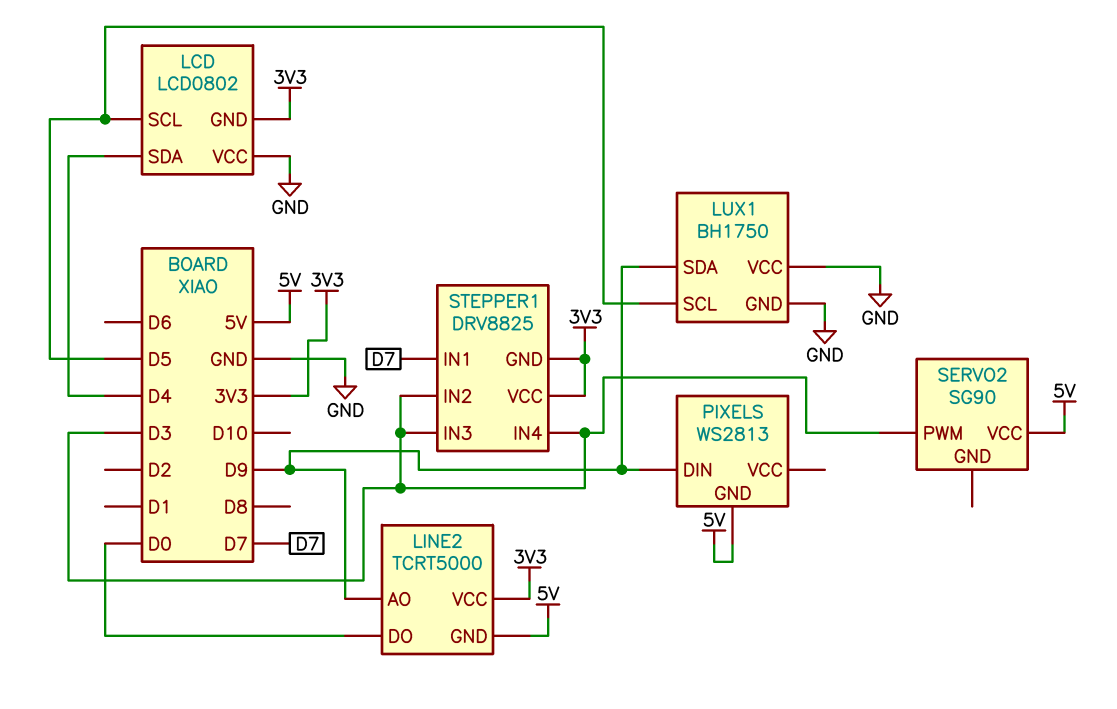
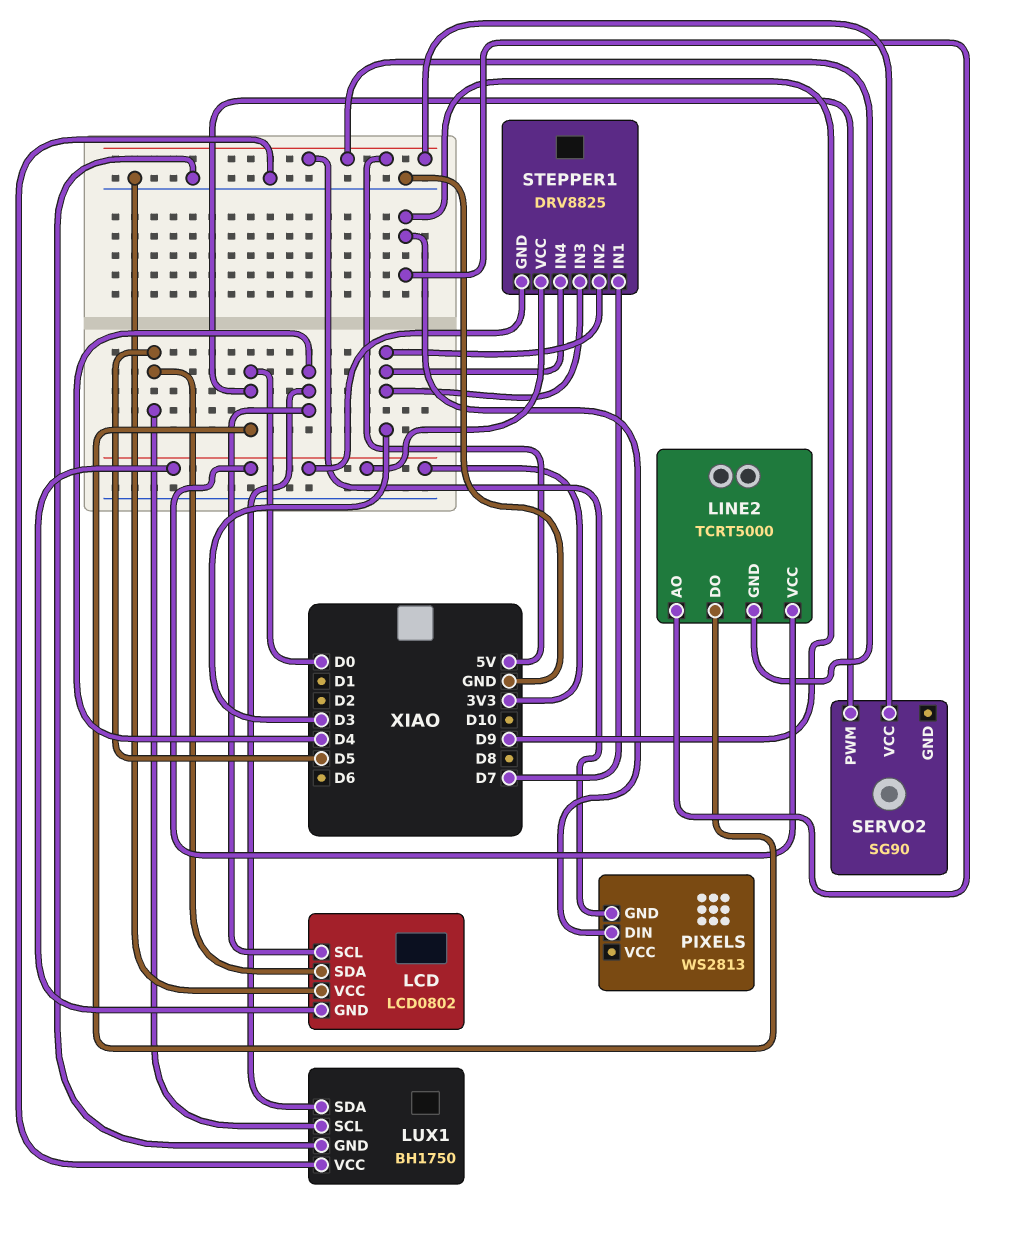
LCD pin SCL: D5 -> D4
LCD pin SDA: D4 -> D5
LUX1 pin SDA: D9 -> D4
SERVO2 pin PWM: D3 -> D0

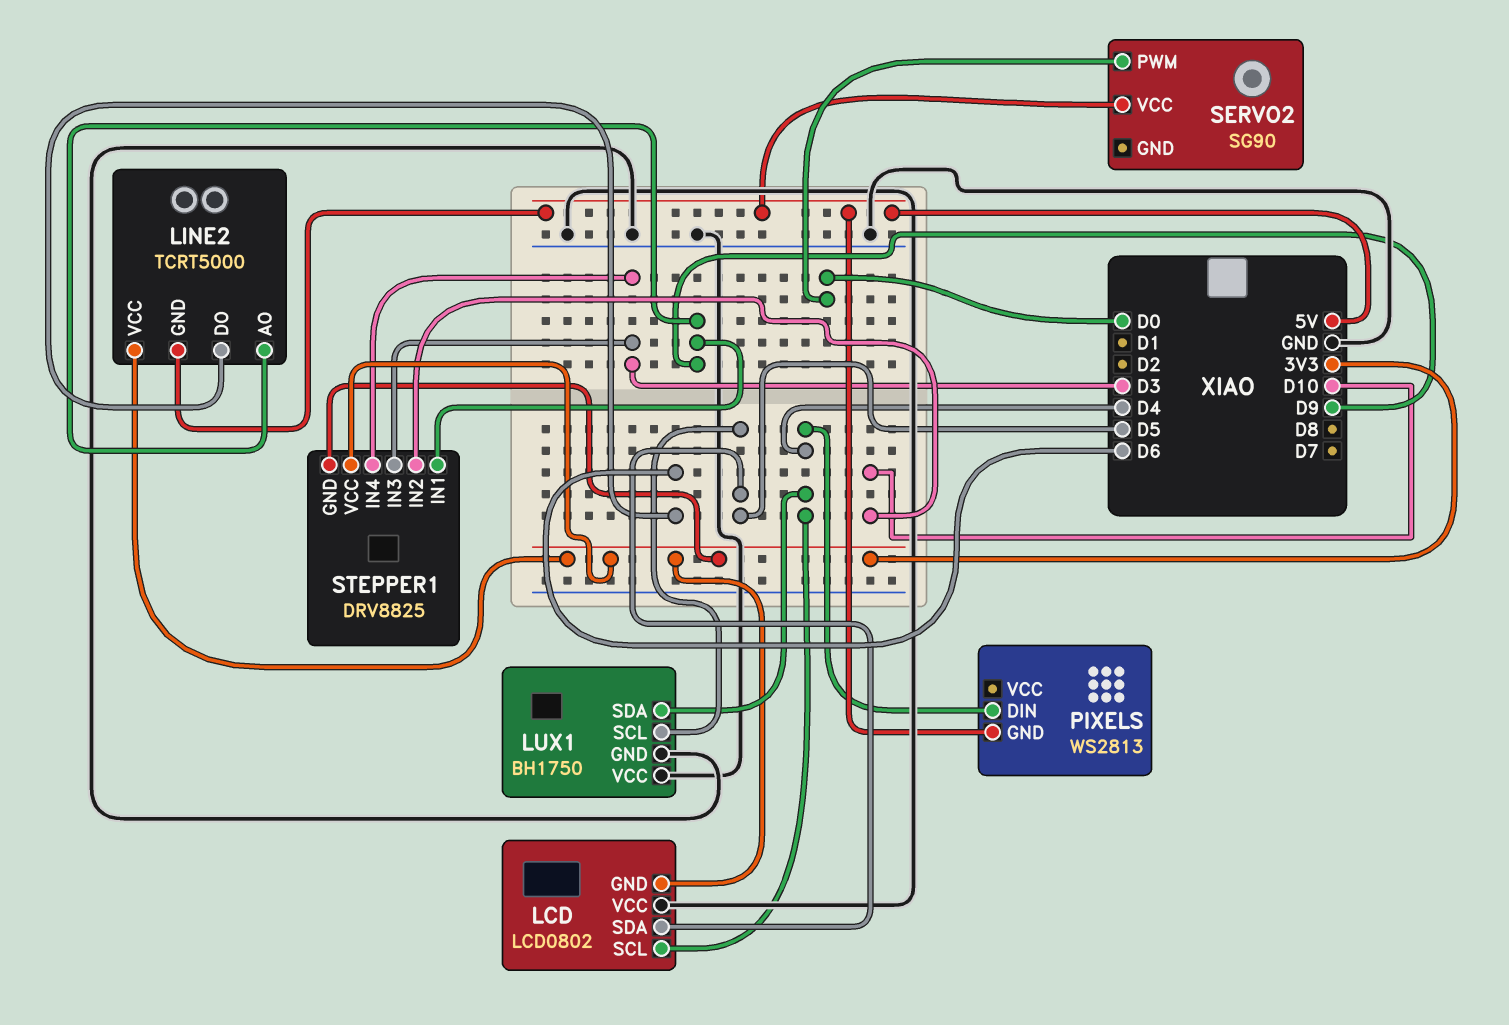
LINE2 pin DO: D0 -> D6
PIXELS pin DIN: D9 -> D4
STEPPER1 pin IN1: D7 -> D9
STEPPER1 pin IN2: D3 -> D10

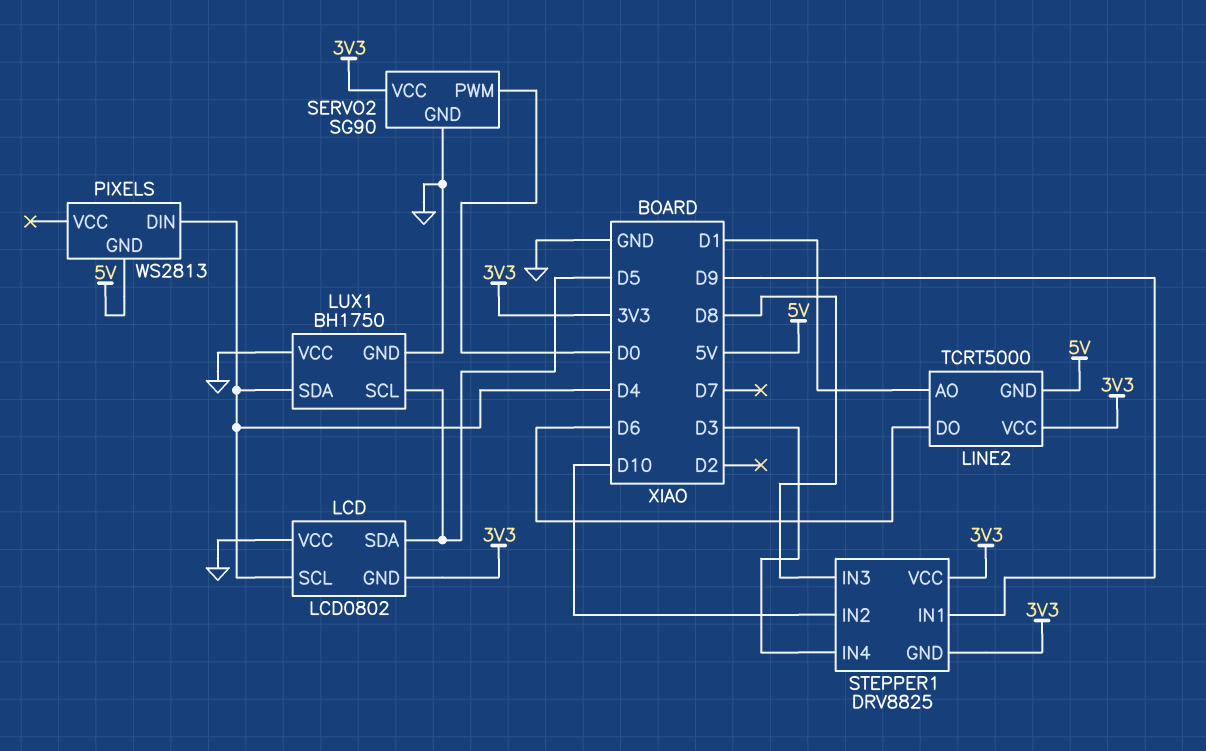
LINE2 pin AO: D9 -> D1
SERVO2 pin GND: none -> GND
SERVO2 pin VCC: 5V -> 3V3
STEPPER1 pin IN3: D3 -> D8

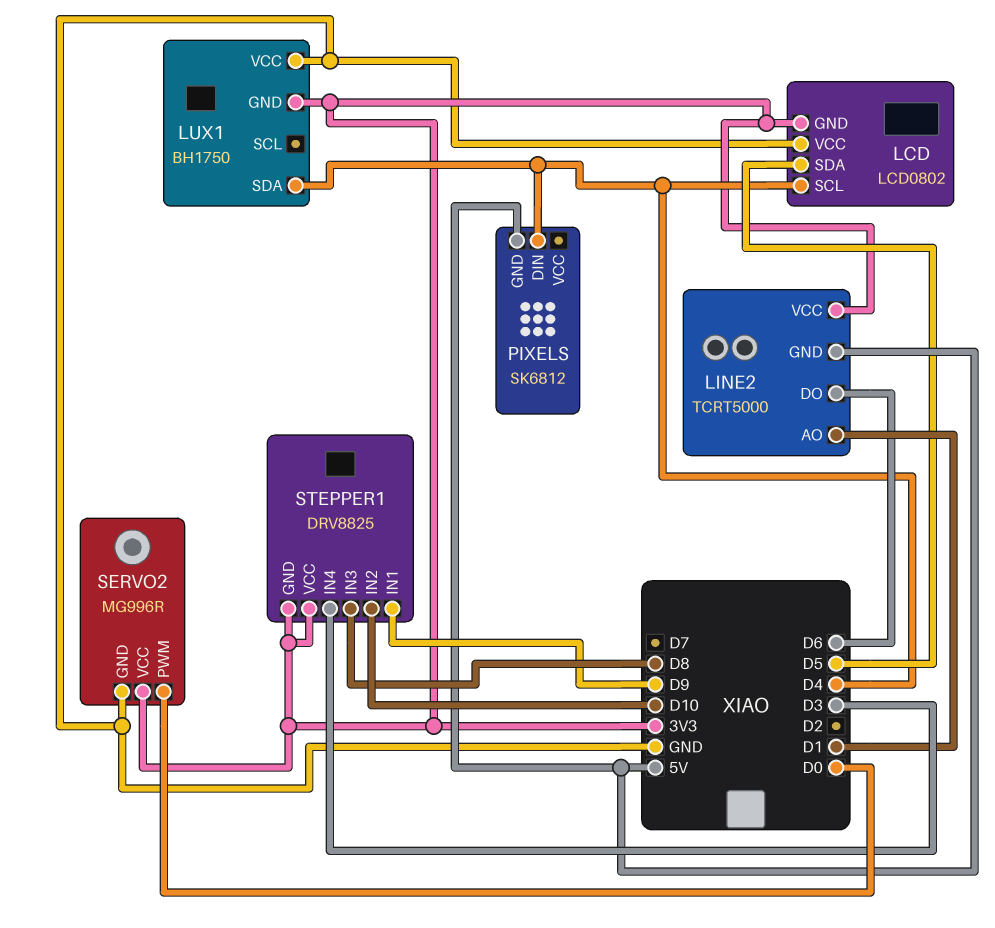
LUX1 pin GND: GND -> 3V3
LUX1 pin SCL: D5 -> none
PIXELS: WS2813 -> SK6812
SERVO2: SG90 -> MG996R

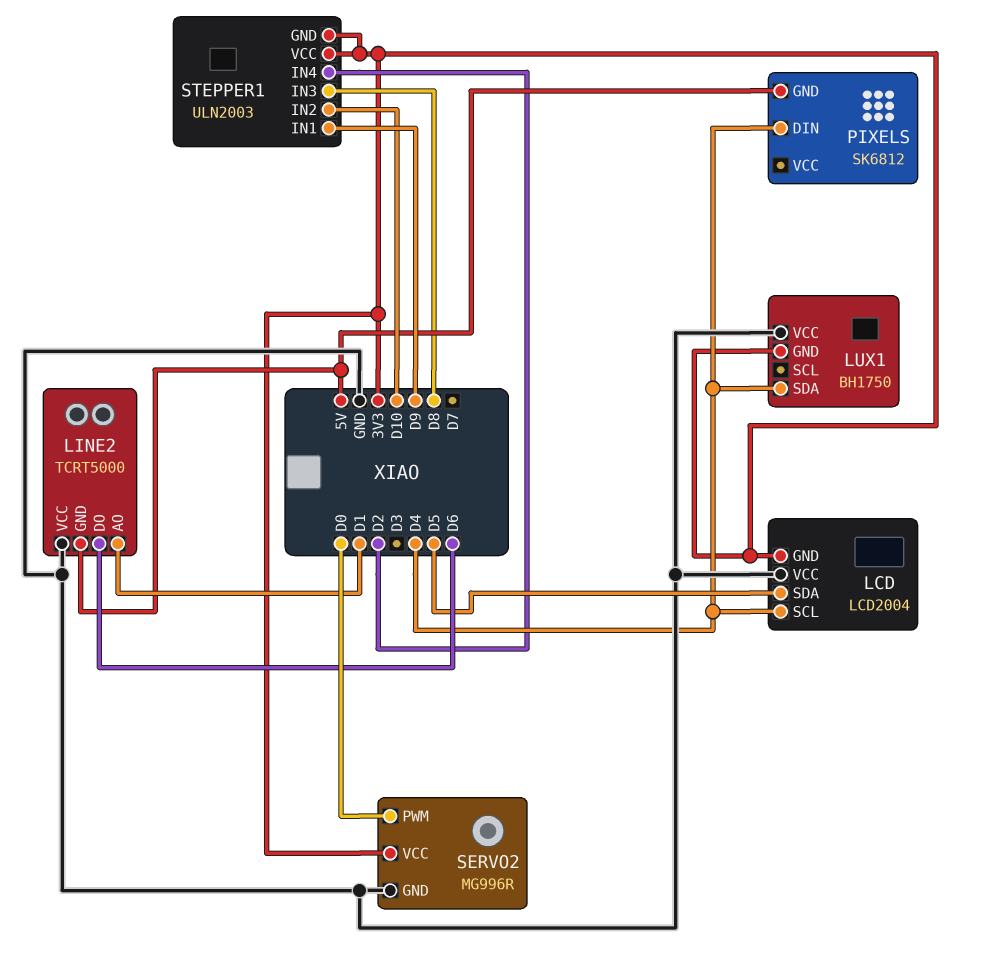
LCD: LCD0802 -> LCD2004
LINE2 pin VCC: 3V3 -> GND
STEPPER1: DRV8825 -> ULN2003
STEPPER1 pin IN4: D3 -> D2

